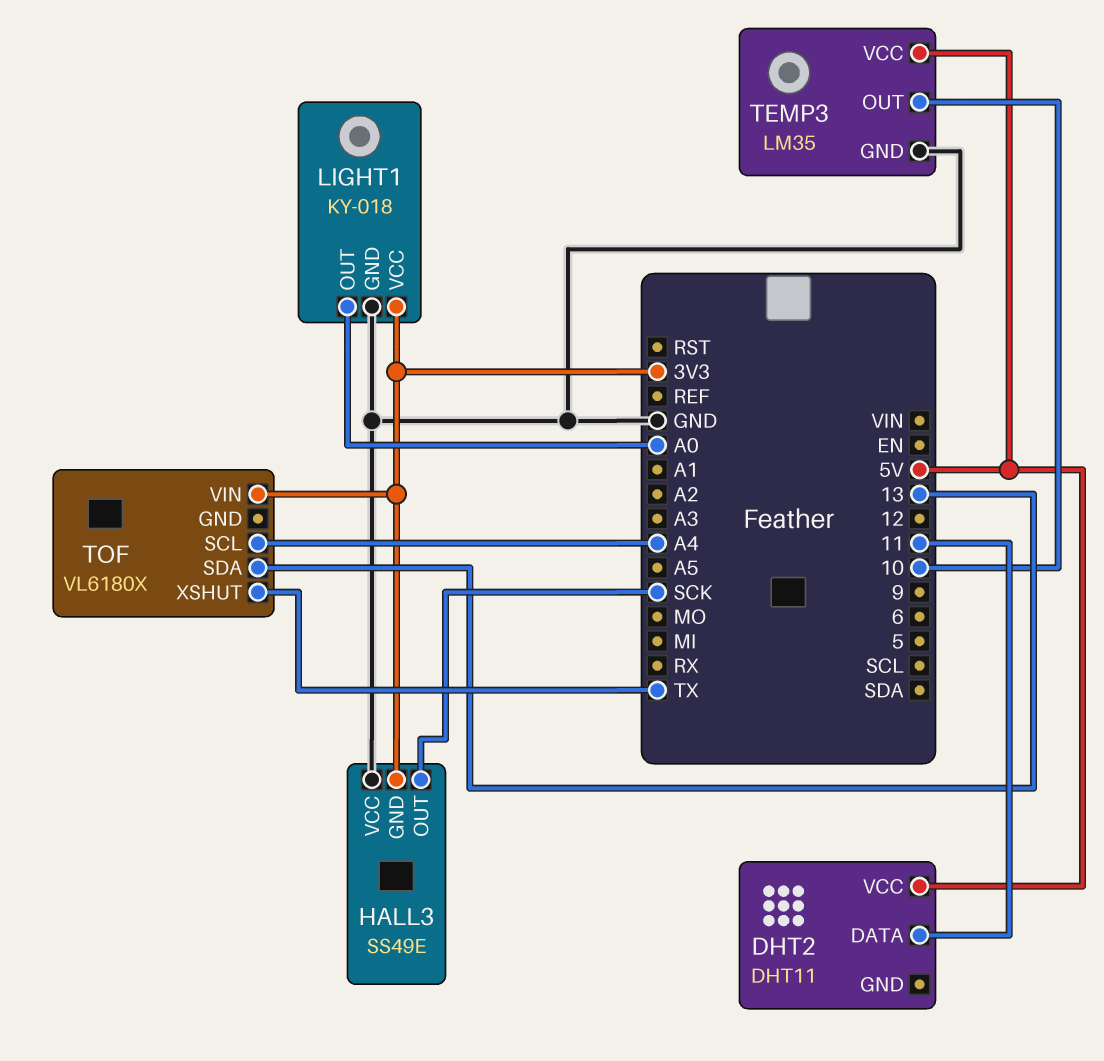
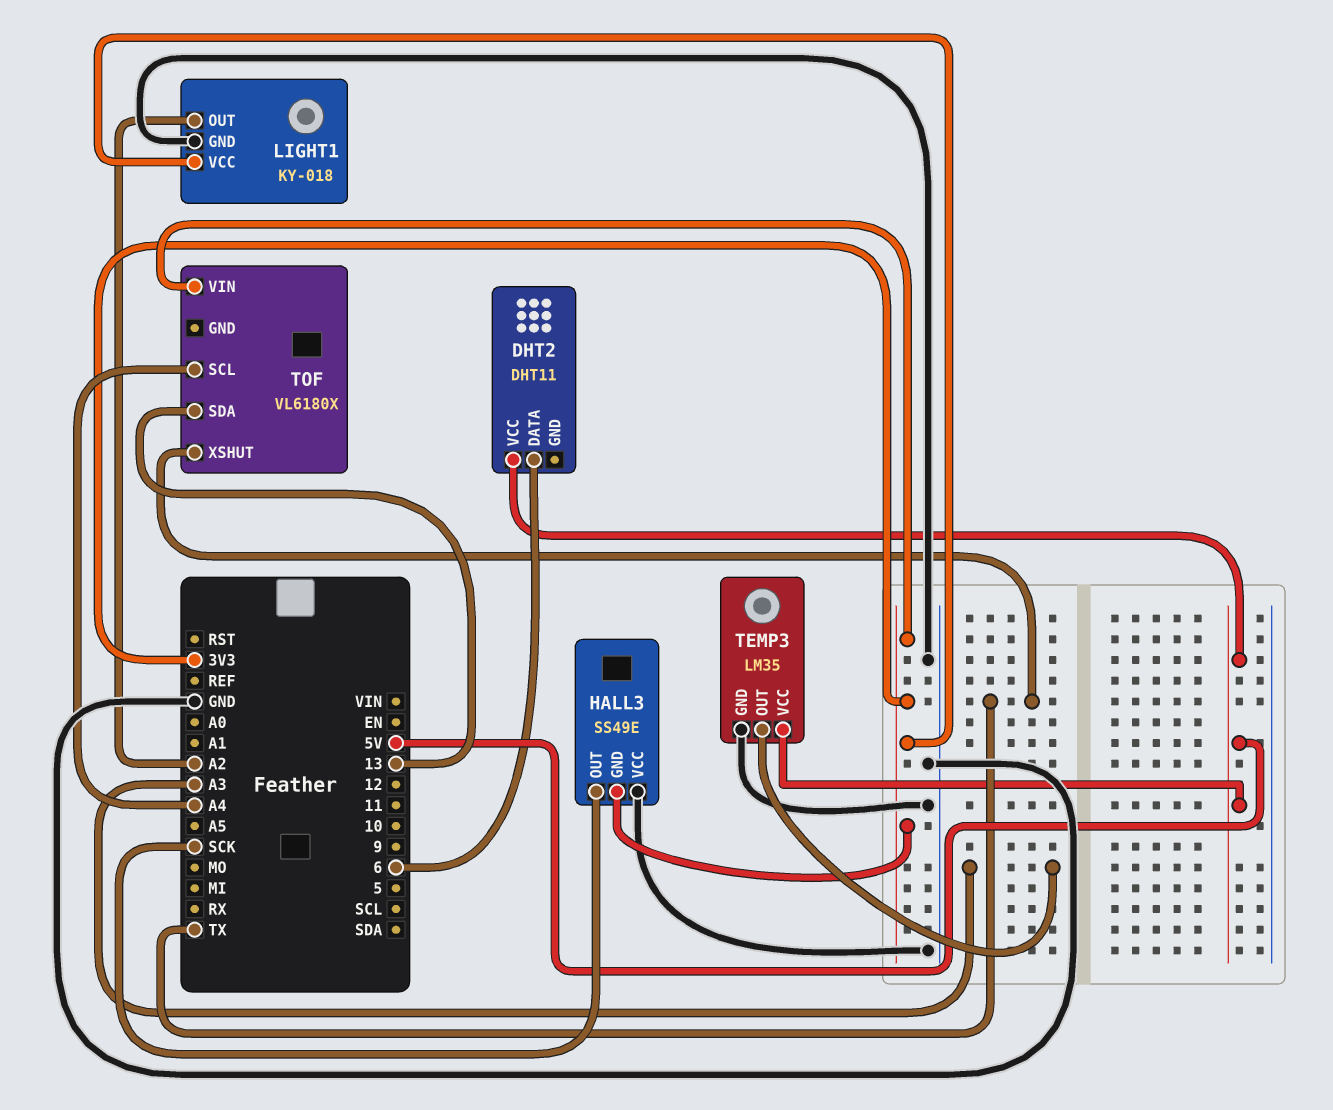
DHT2 pin DATA: 11 -> 6
LIGHT1 pin OUT: A0 -> A2
TEMP3 pin OUT: 10 -> A3

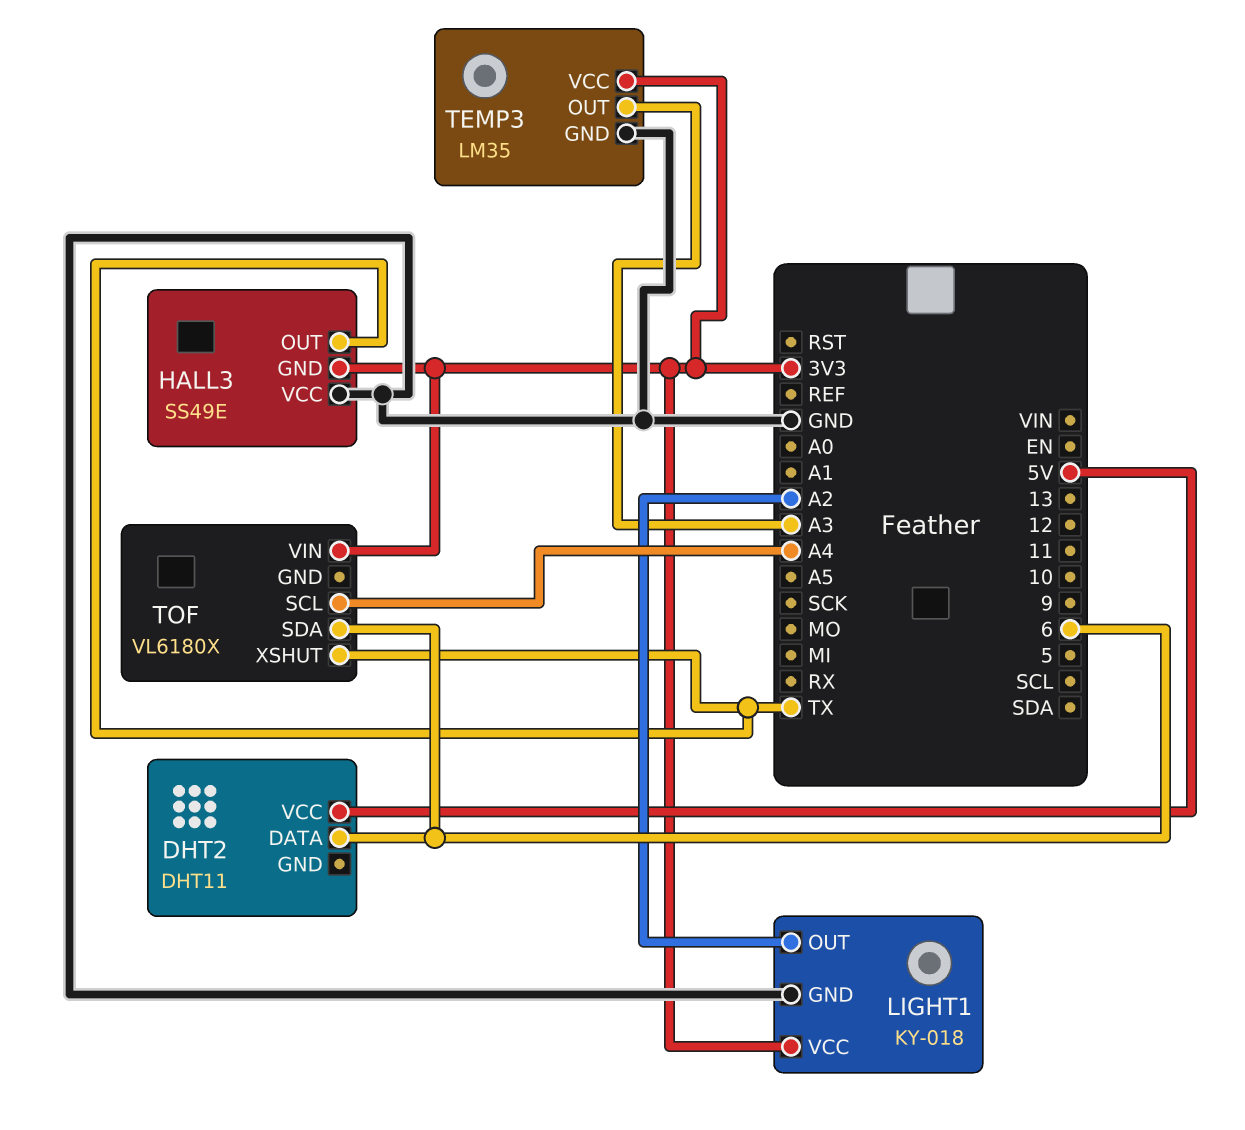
HALL3 pin OUT: SCK -> TX
TEMP3 pin VCC: 5V -> 3V3
TOF pin SDA: 13 -> 6

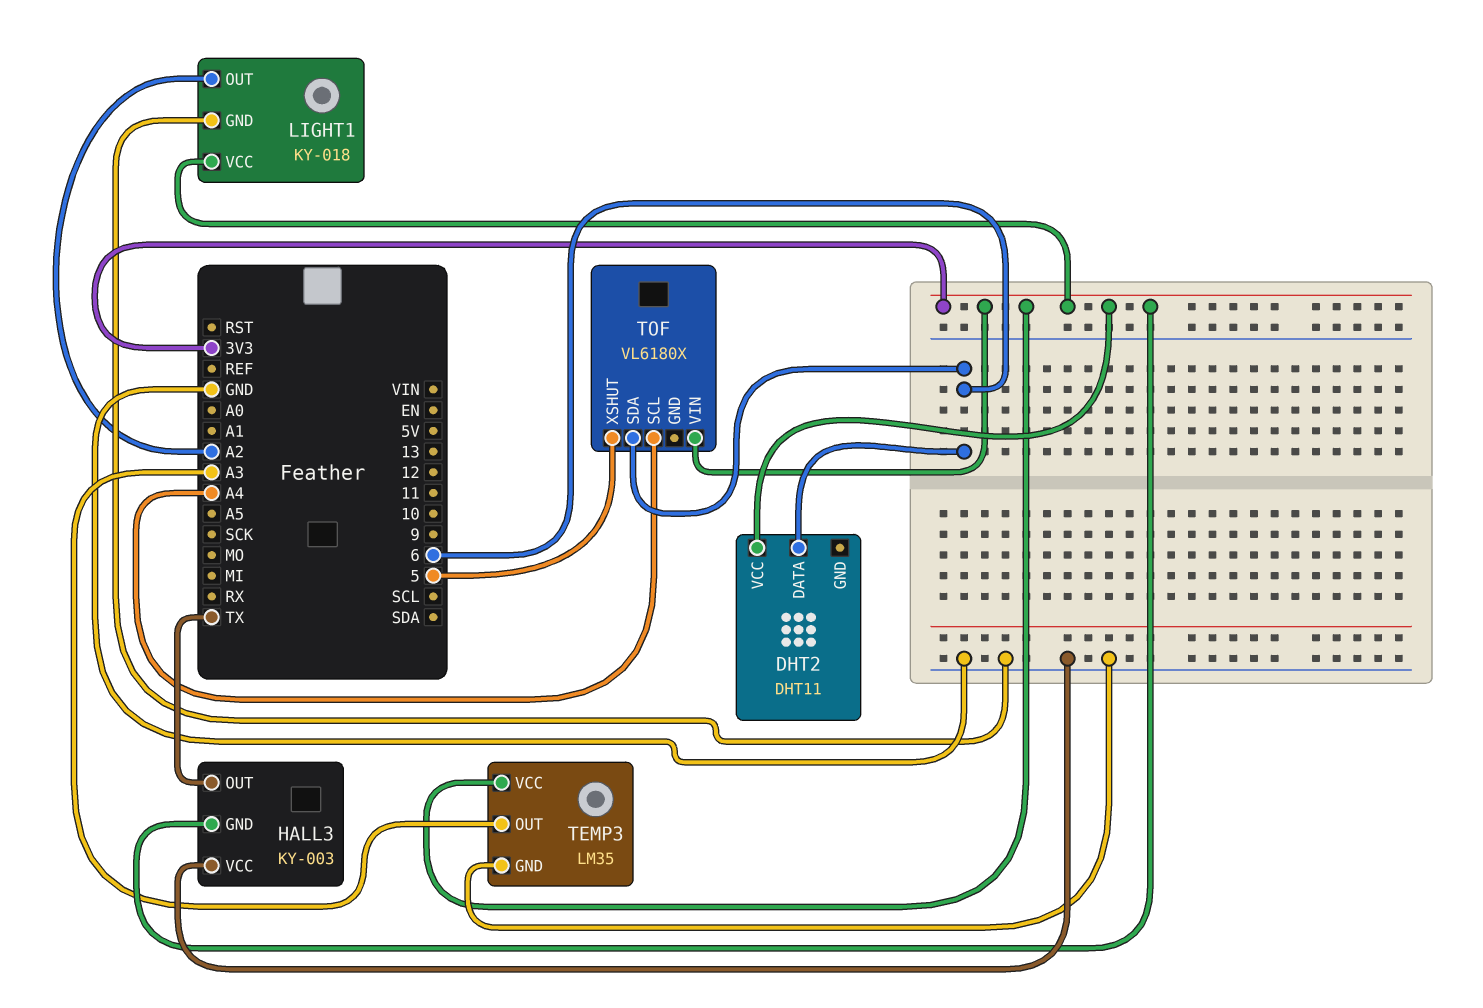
DHT2 pin VCC: 5V -> 3V3
HALL3: SS49E -> KY-003
TOF pin XSHUT: TX -> 5

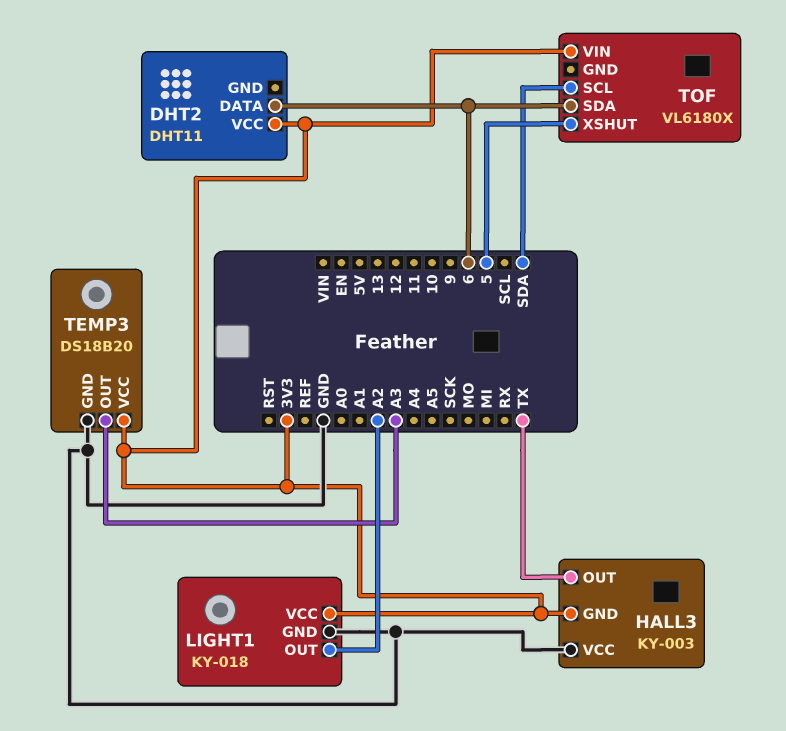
TEMP3: LM35 -> DS18B20
TOF pin SCL: A4 -> SDA

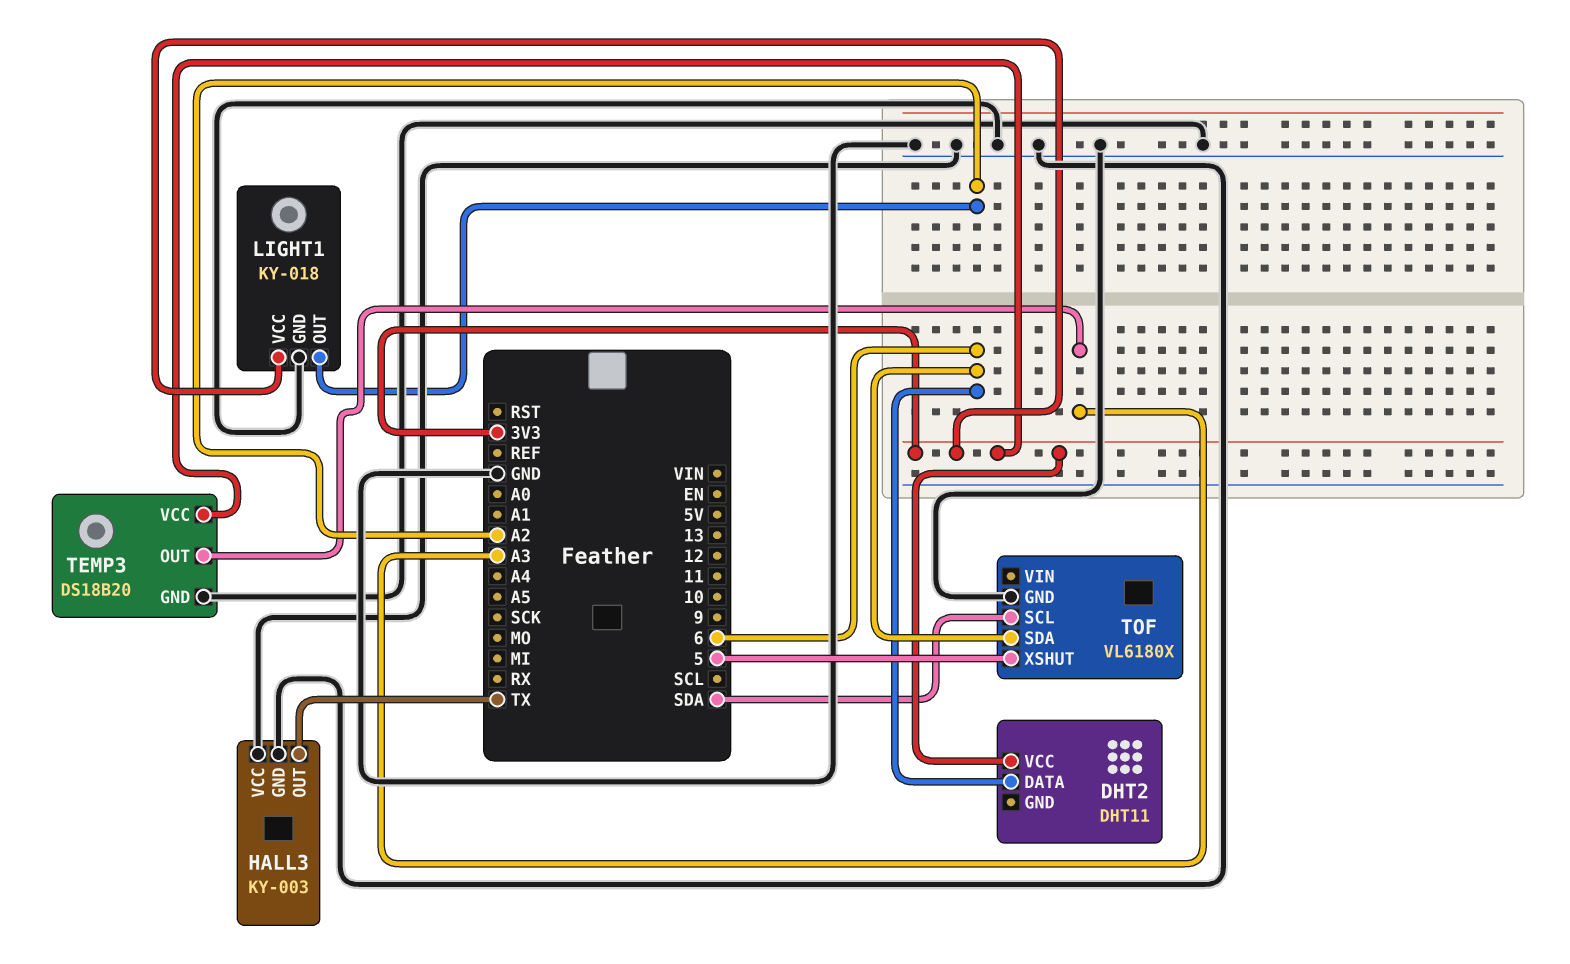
HALL3 pin GND: 3V3 -> GND
TOF pin GND: none -> GND
TOF pin VIN: 3V3 -> none

